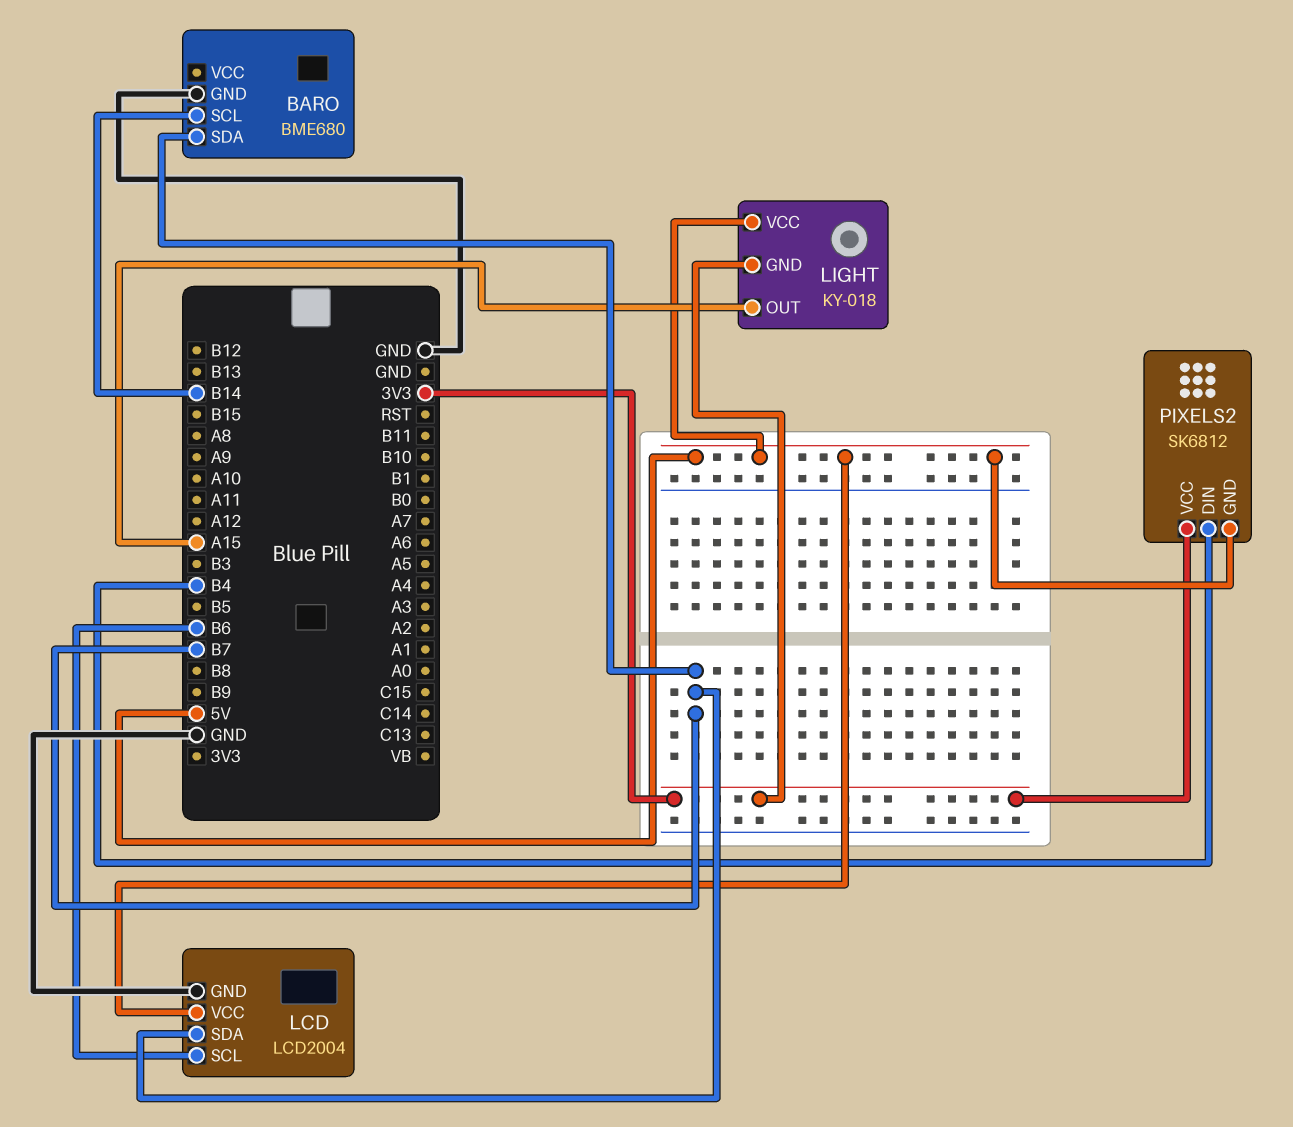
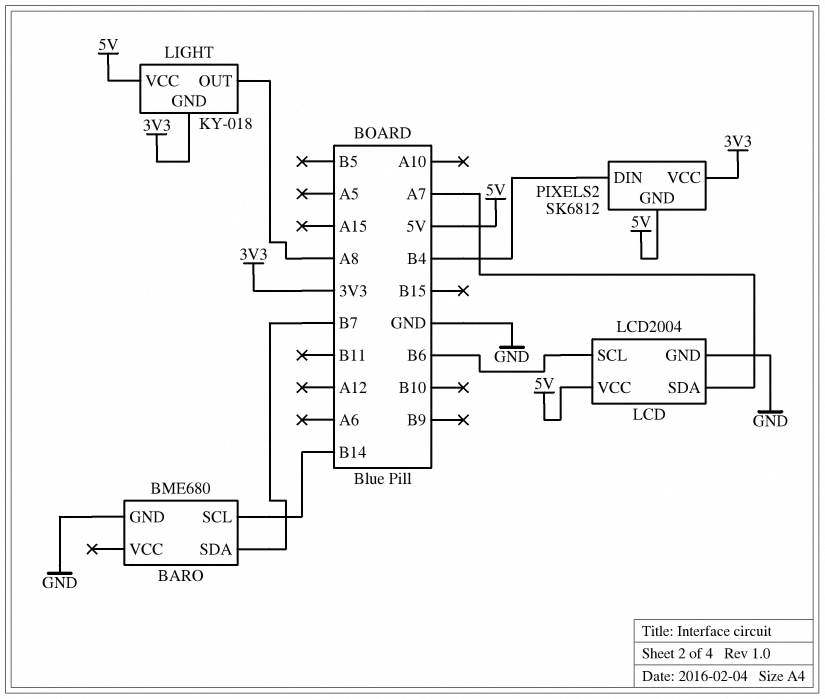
LCD pin SDA: B7 -> A7
LIGHT pin OUT: A15 -> A8

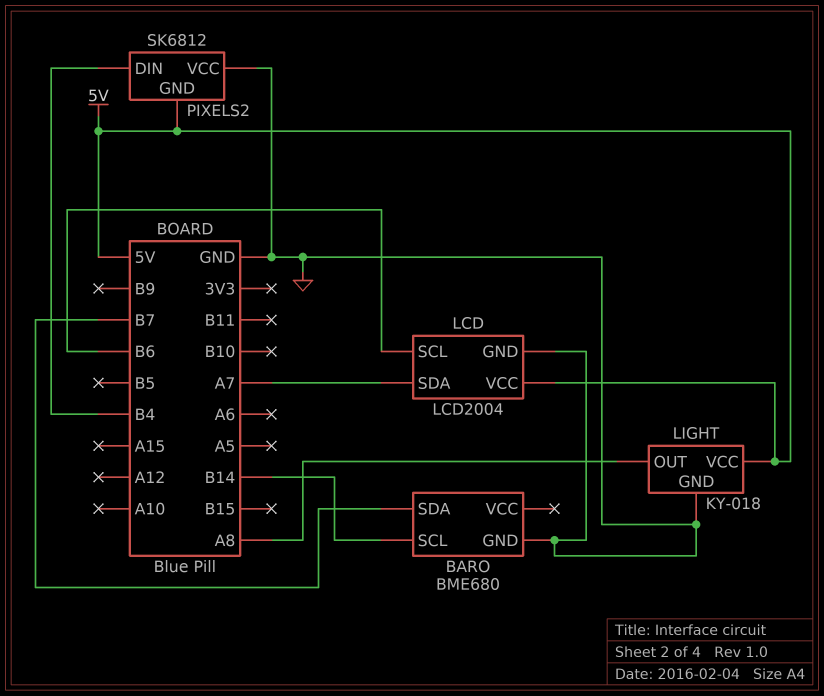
LIGHT pin GND: 3V3 -> GND
PIXELS2 pin VCC: 3V3 -> GND

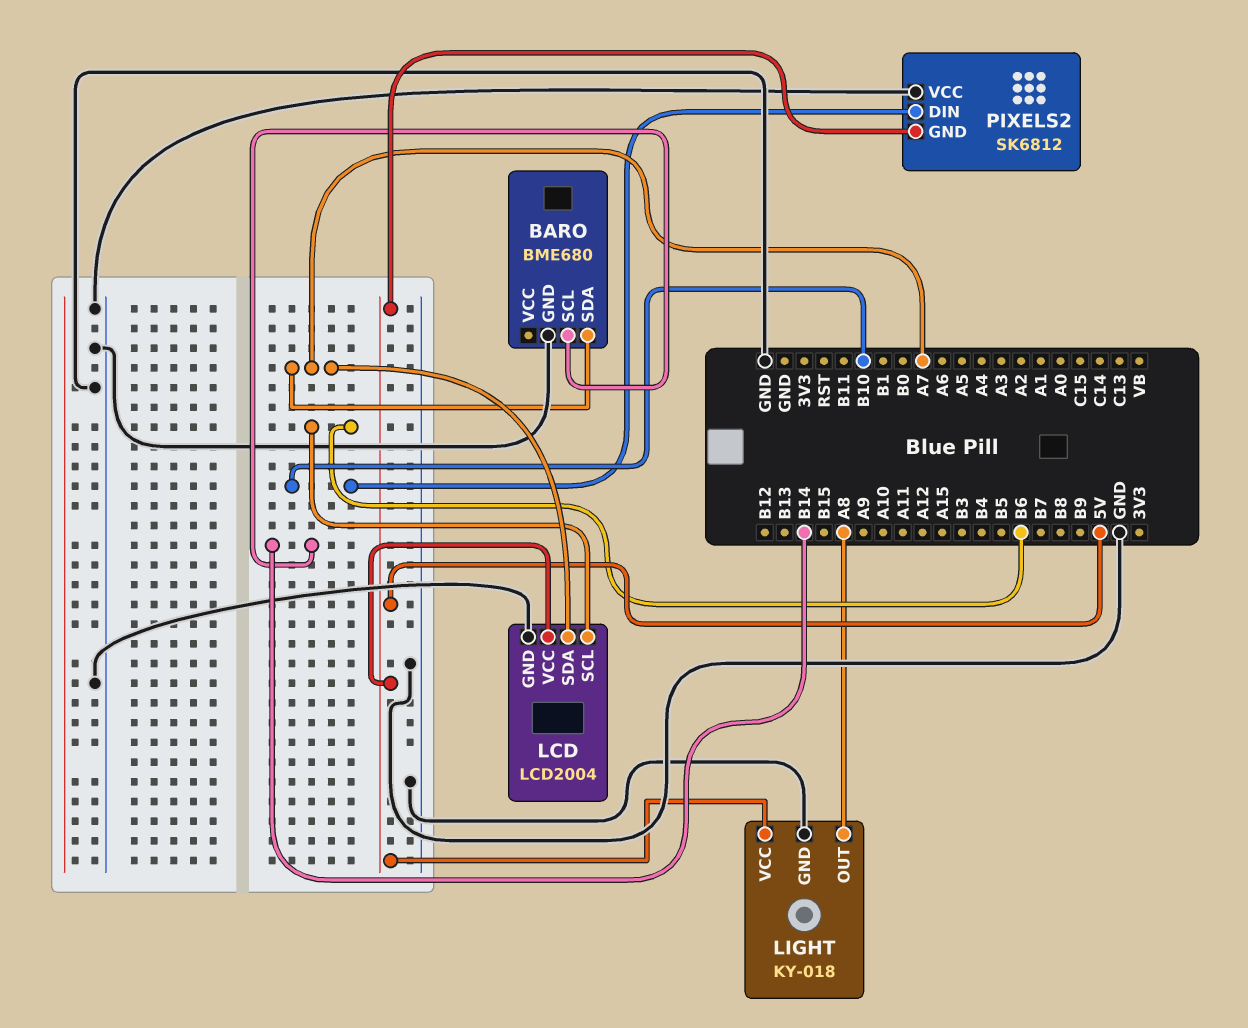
BARO pin SDA: B7 -> A7
PIXELS2 pin DIN: B4 -> B10

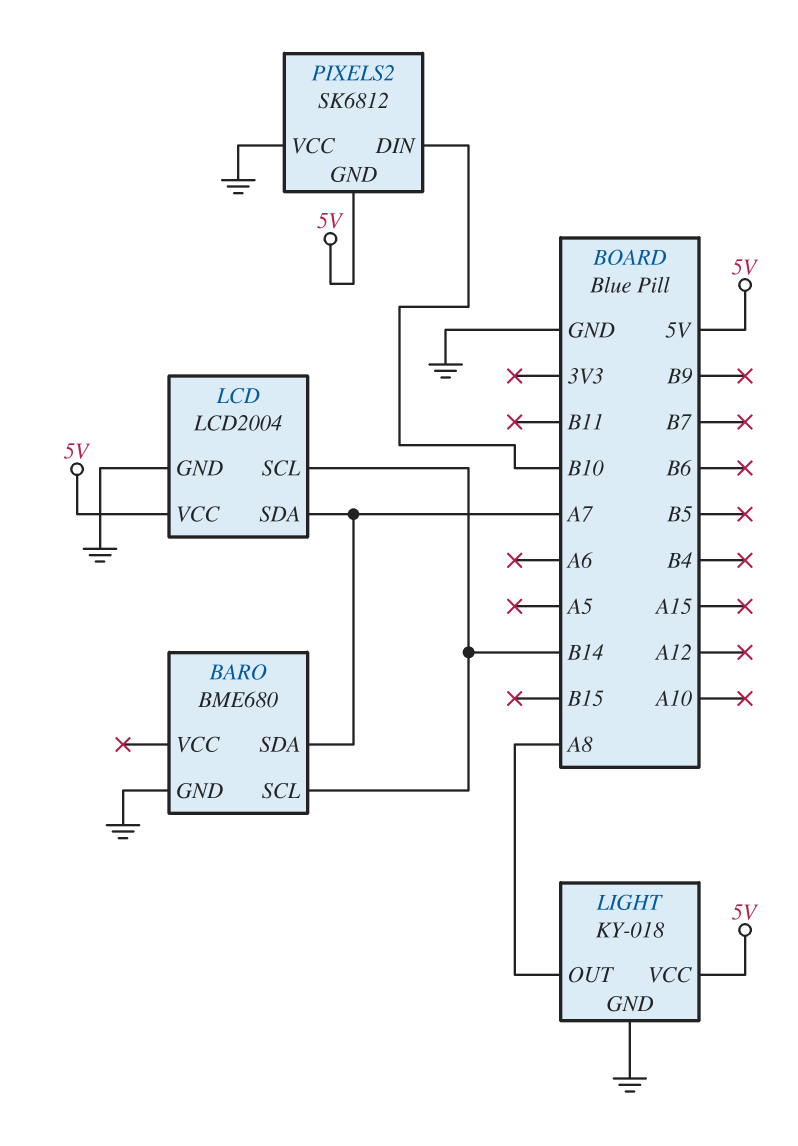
LCD pin SCL: B6 -> B14

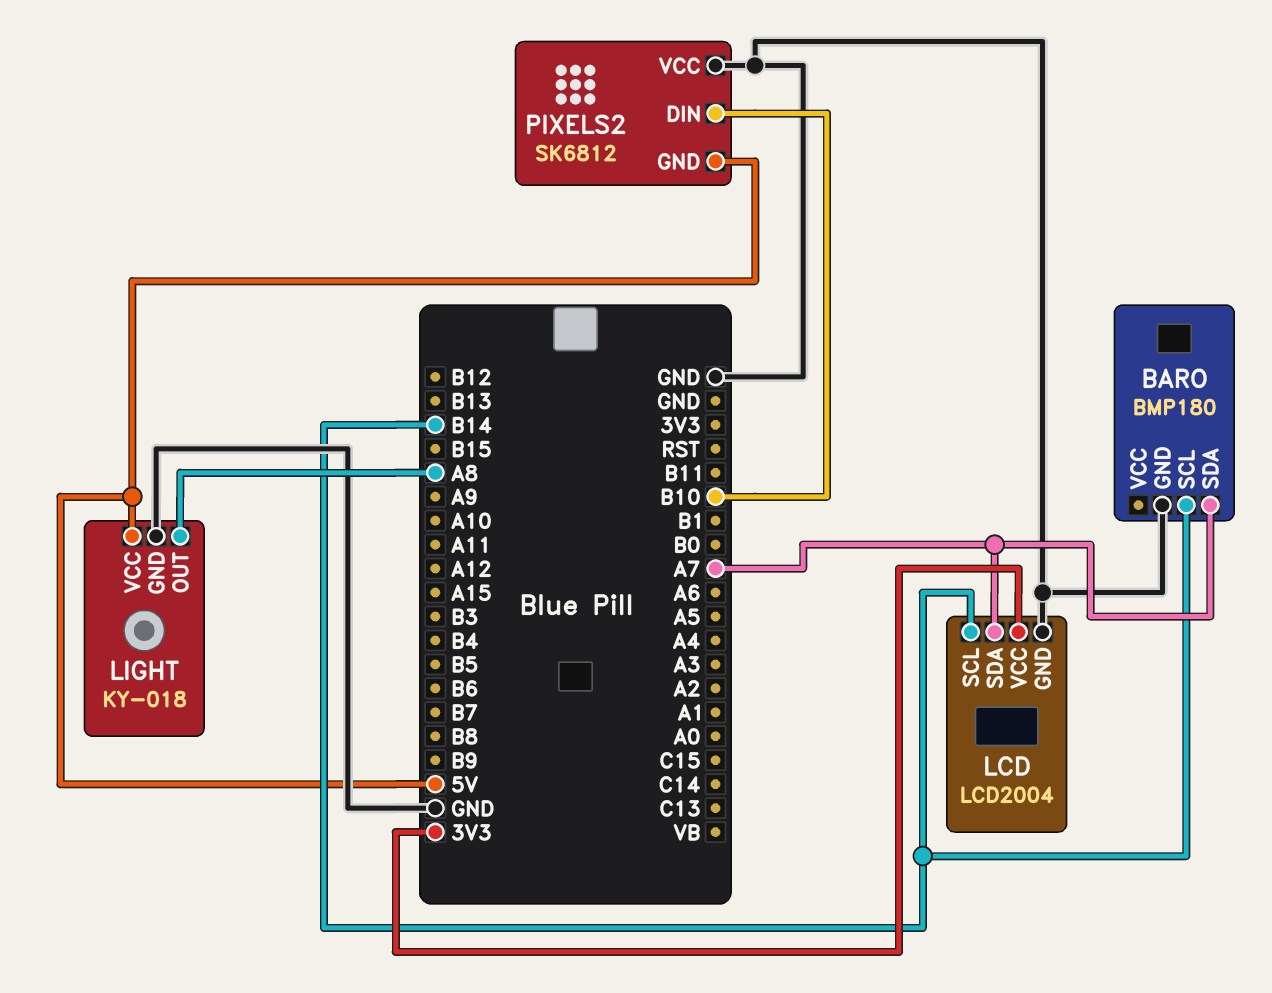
BARO: BME680 -> BMP180
LCD pin VCC: 5V -> 3V3

